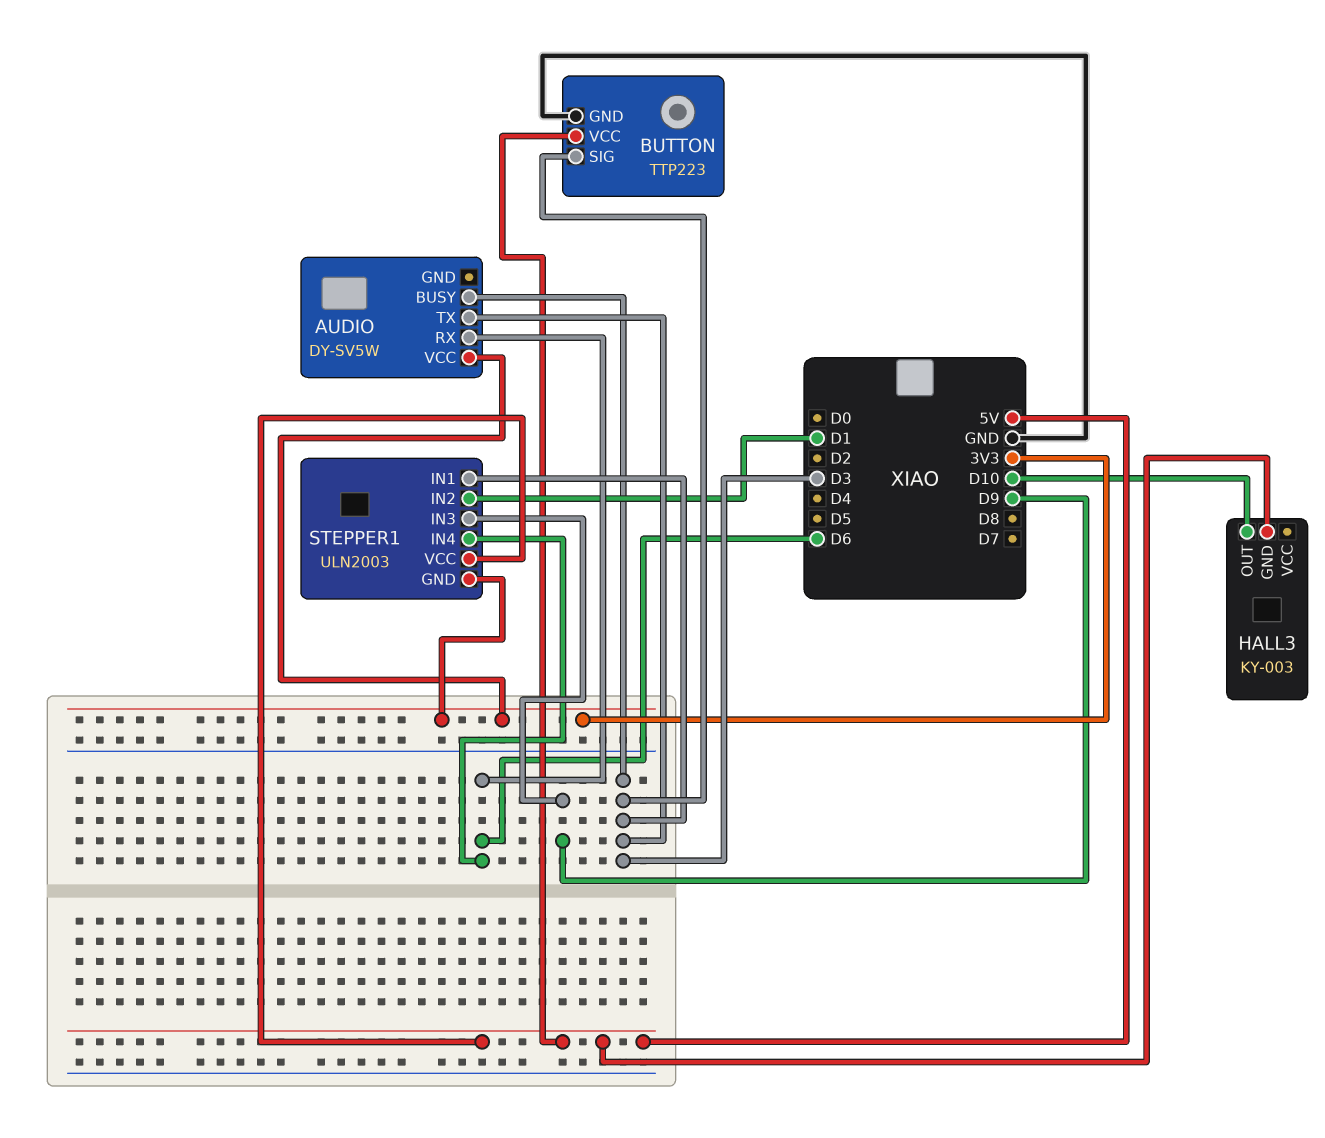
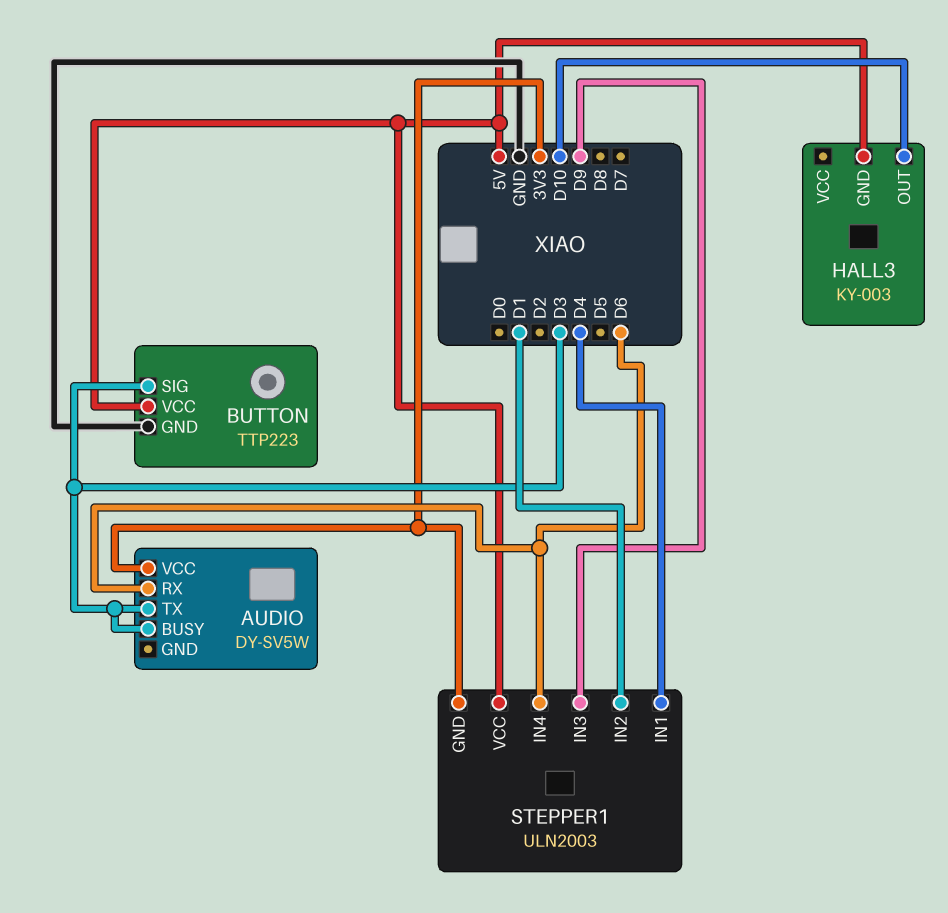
STEPPER1 pin IN1: D3 -> D4

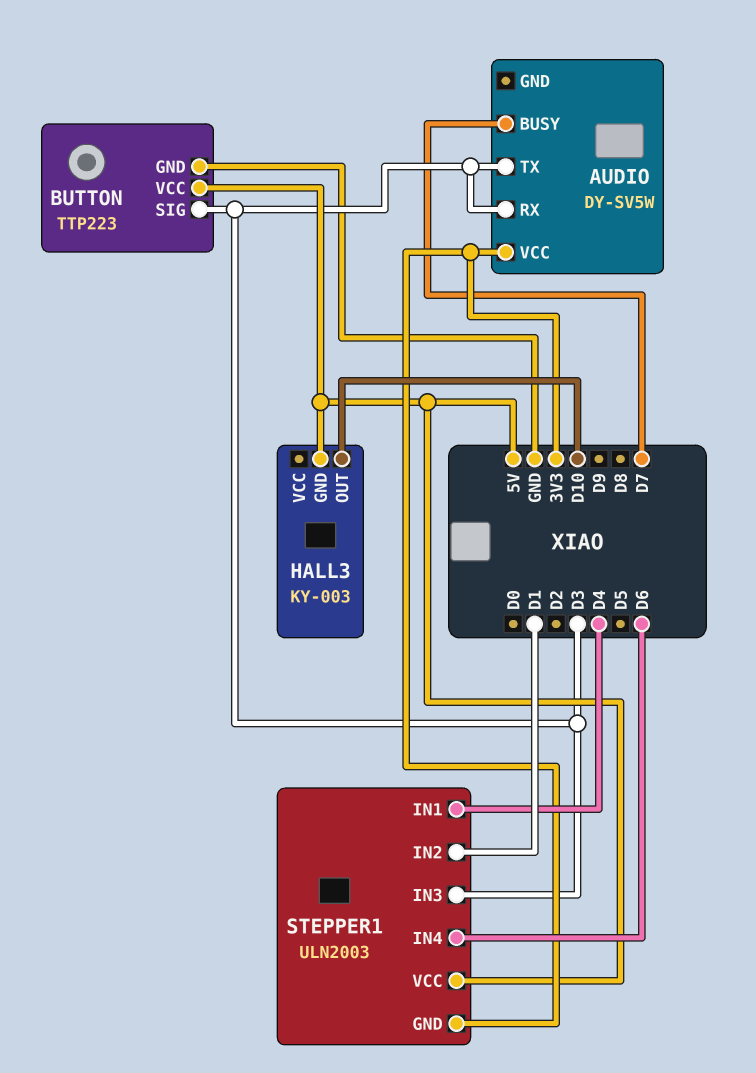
AUDIO pin BUSY: D3 -> D7
AUDIO pin RX: D6 -> D3
STEPPER1 pin IN3: D9 -> D3

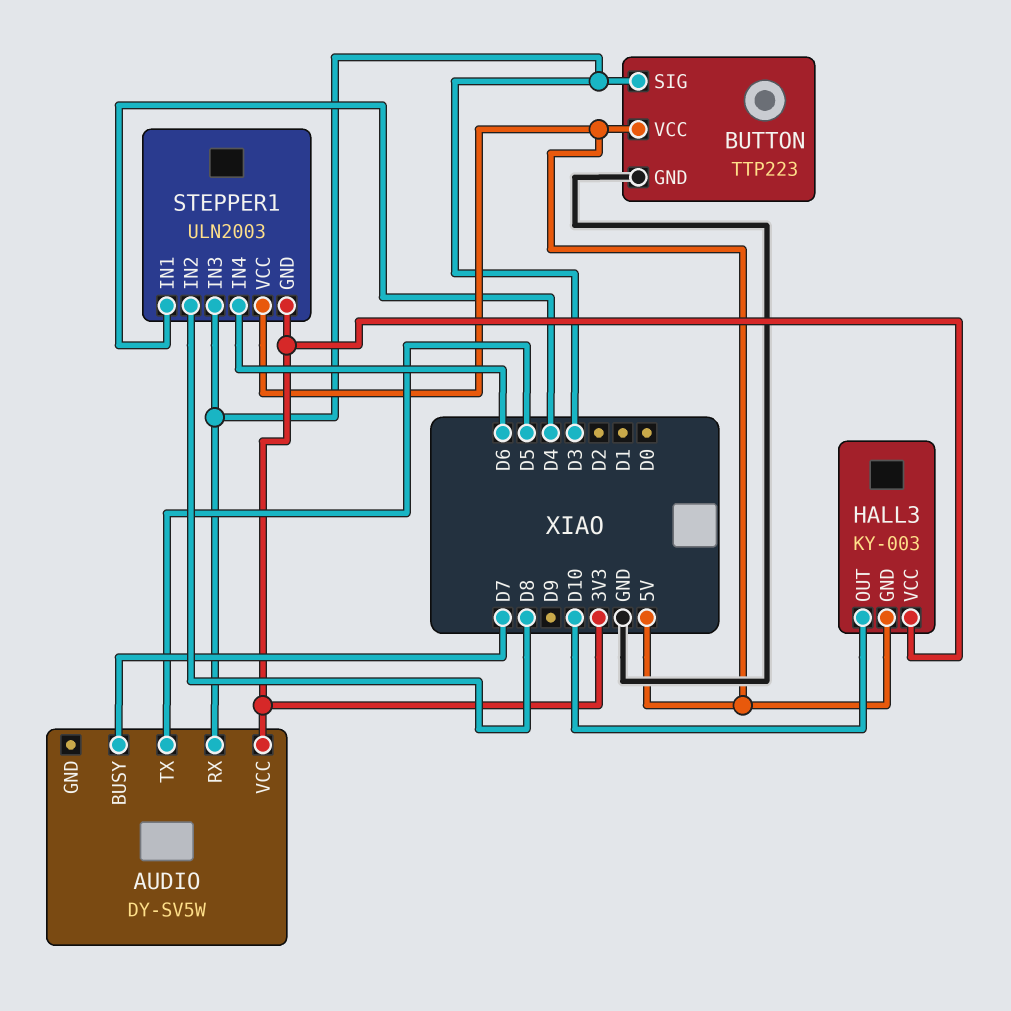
AUDIO pin TX: D3 -> D5
HALL3 pin VCC: none -> 3V3
STEPPER1 pin IN2: D1 -> D8

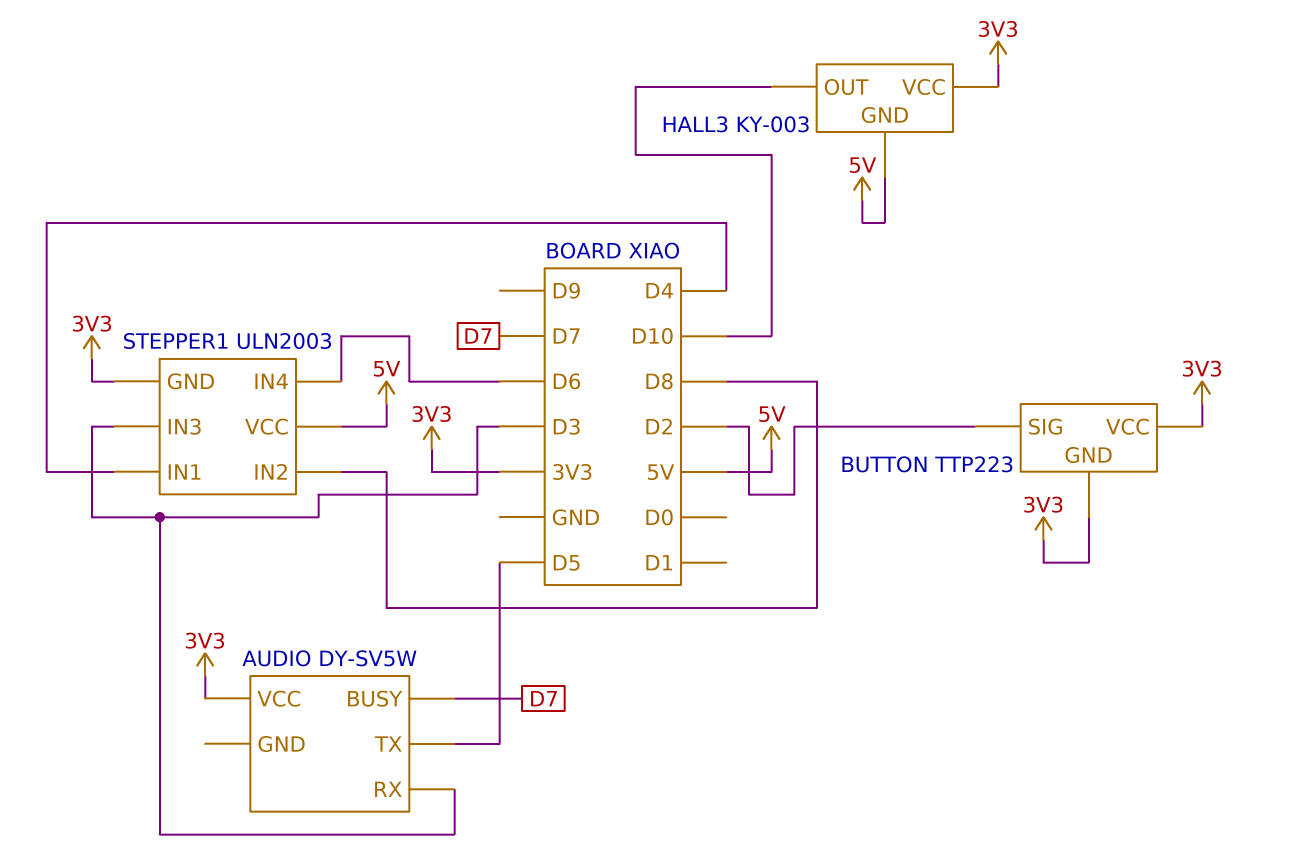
BUTTON pin GND: GND -> 3V3
BUTTON pin SIG: D3 -> D2
BUTTON pin VCC: 5V -> 3V3

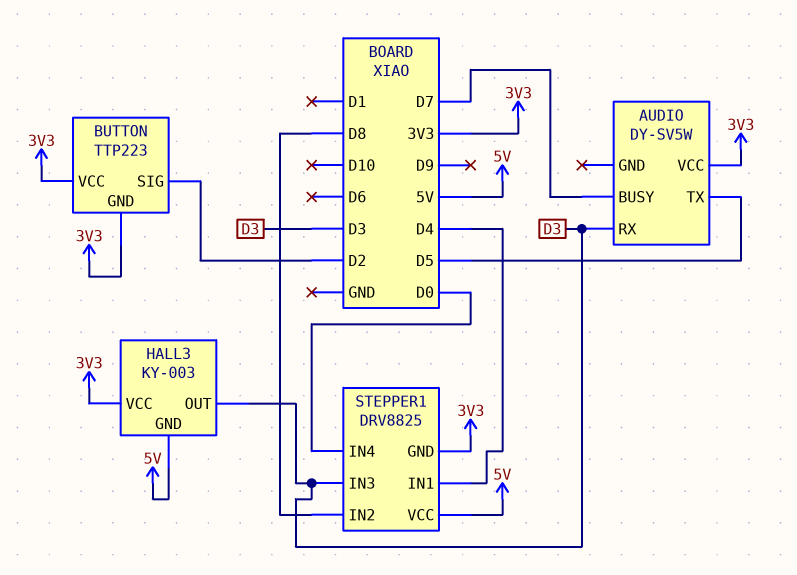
HALL3 pin OUT: D10 -> D3
STEPPER1: ULN2003 -> DRV8825
STEPPER1 pin IN4: D6 -> D0

